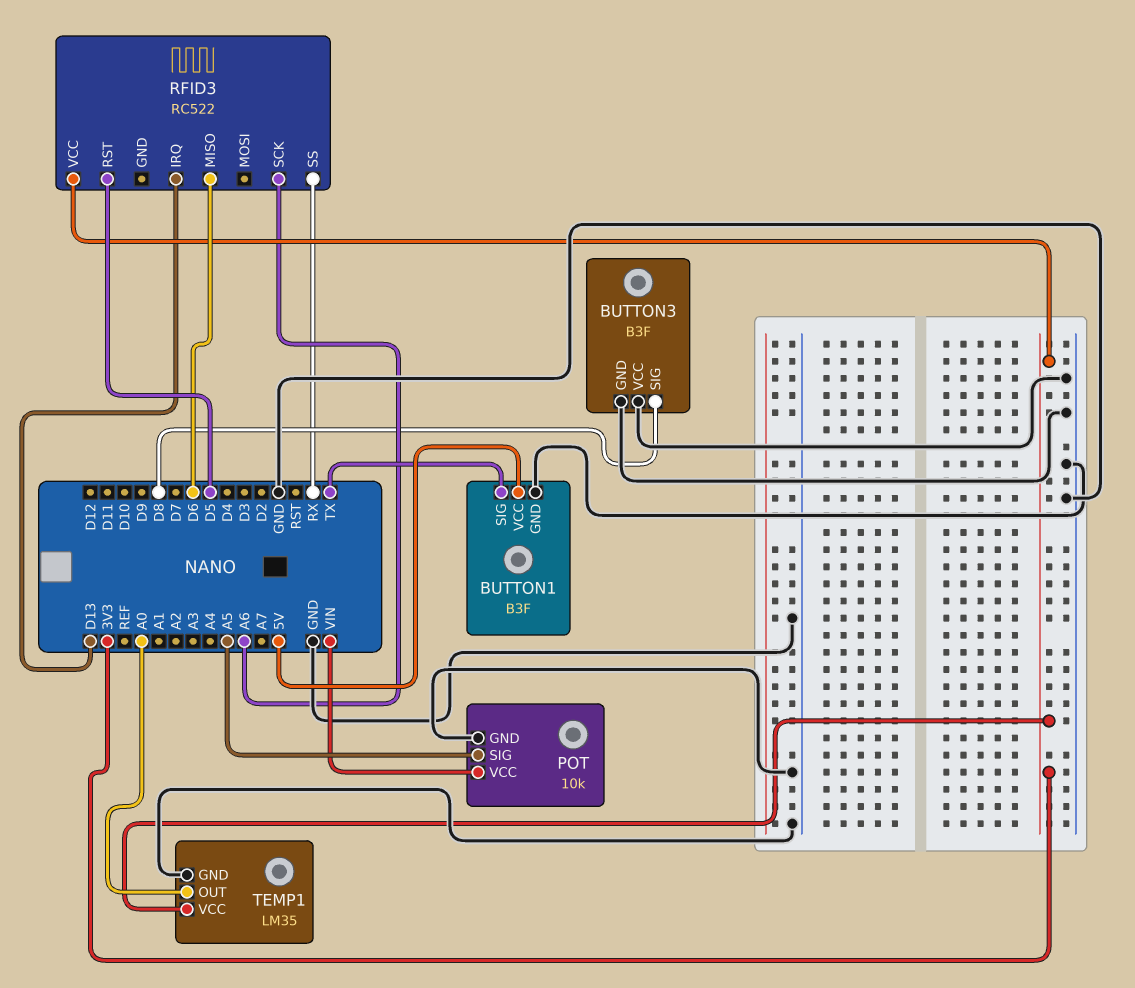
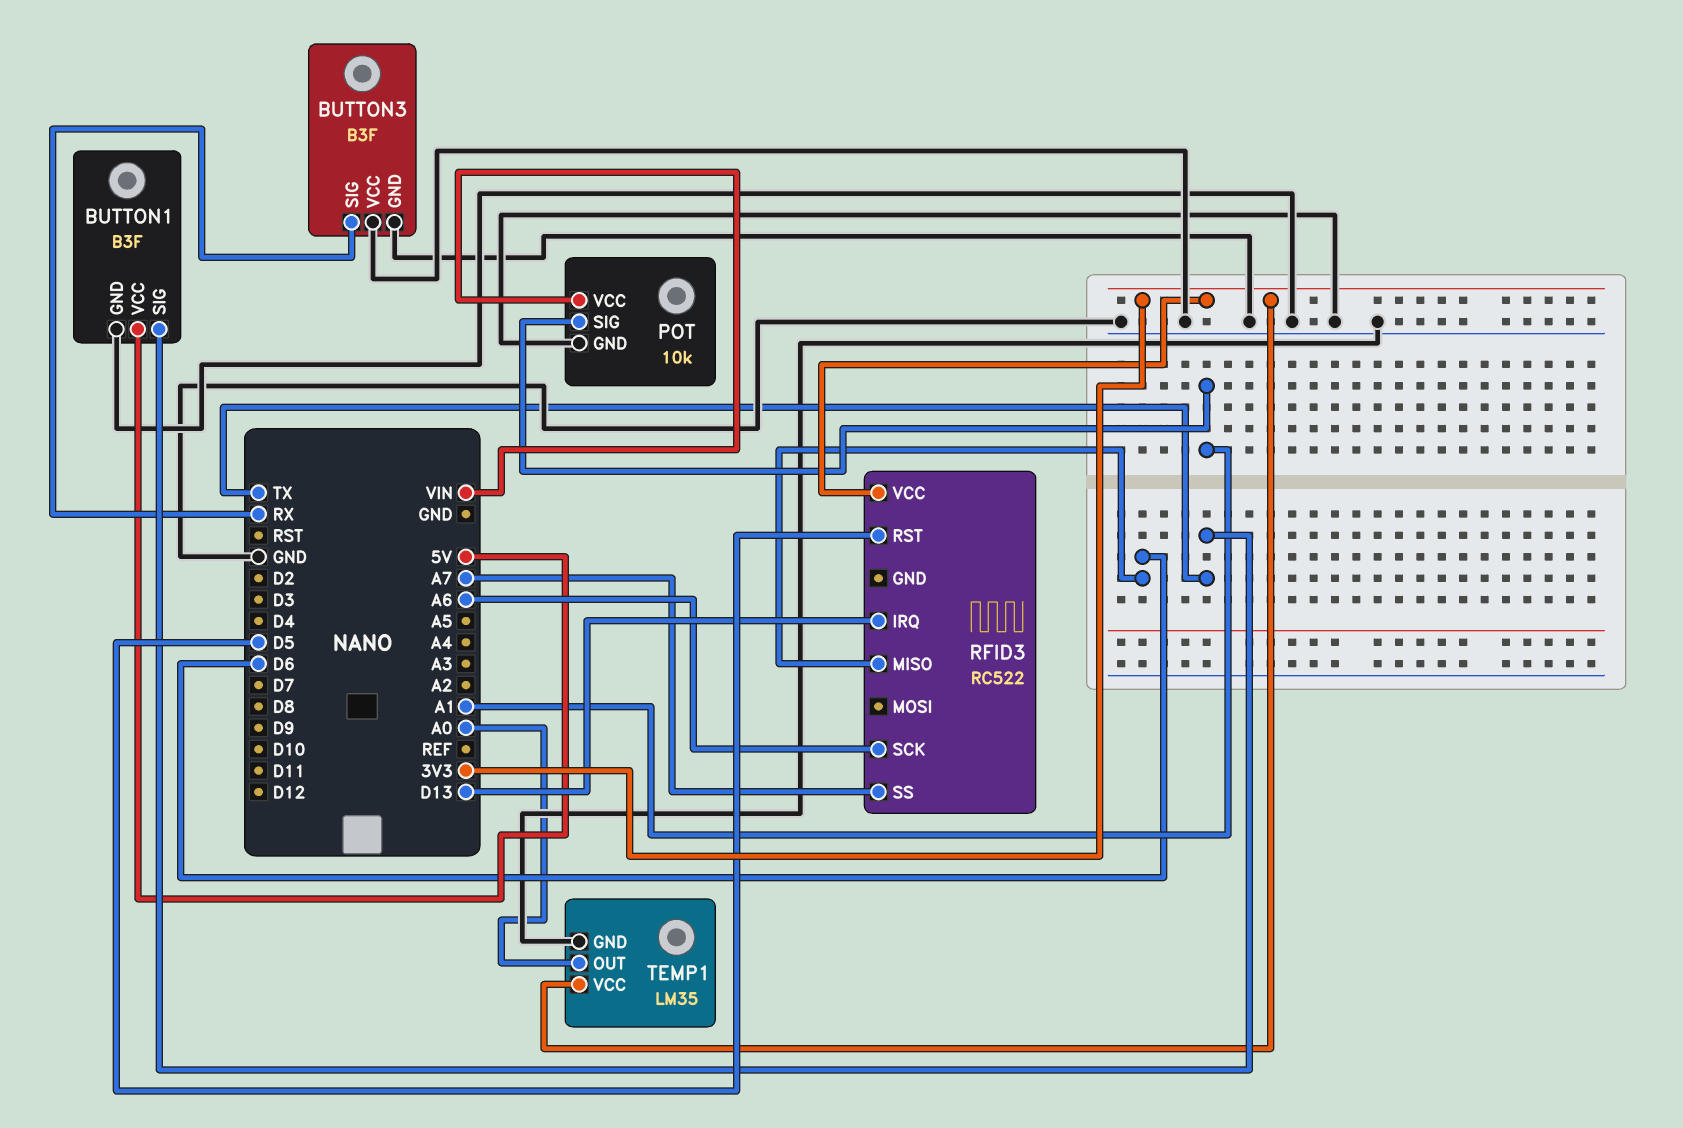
BUTTON3 pin SIG: D8 -> RX
POT pin SIG: A5 -> A1
RFID3 pin SS: RX -> A7

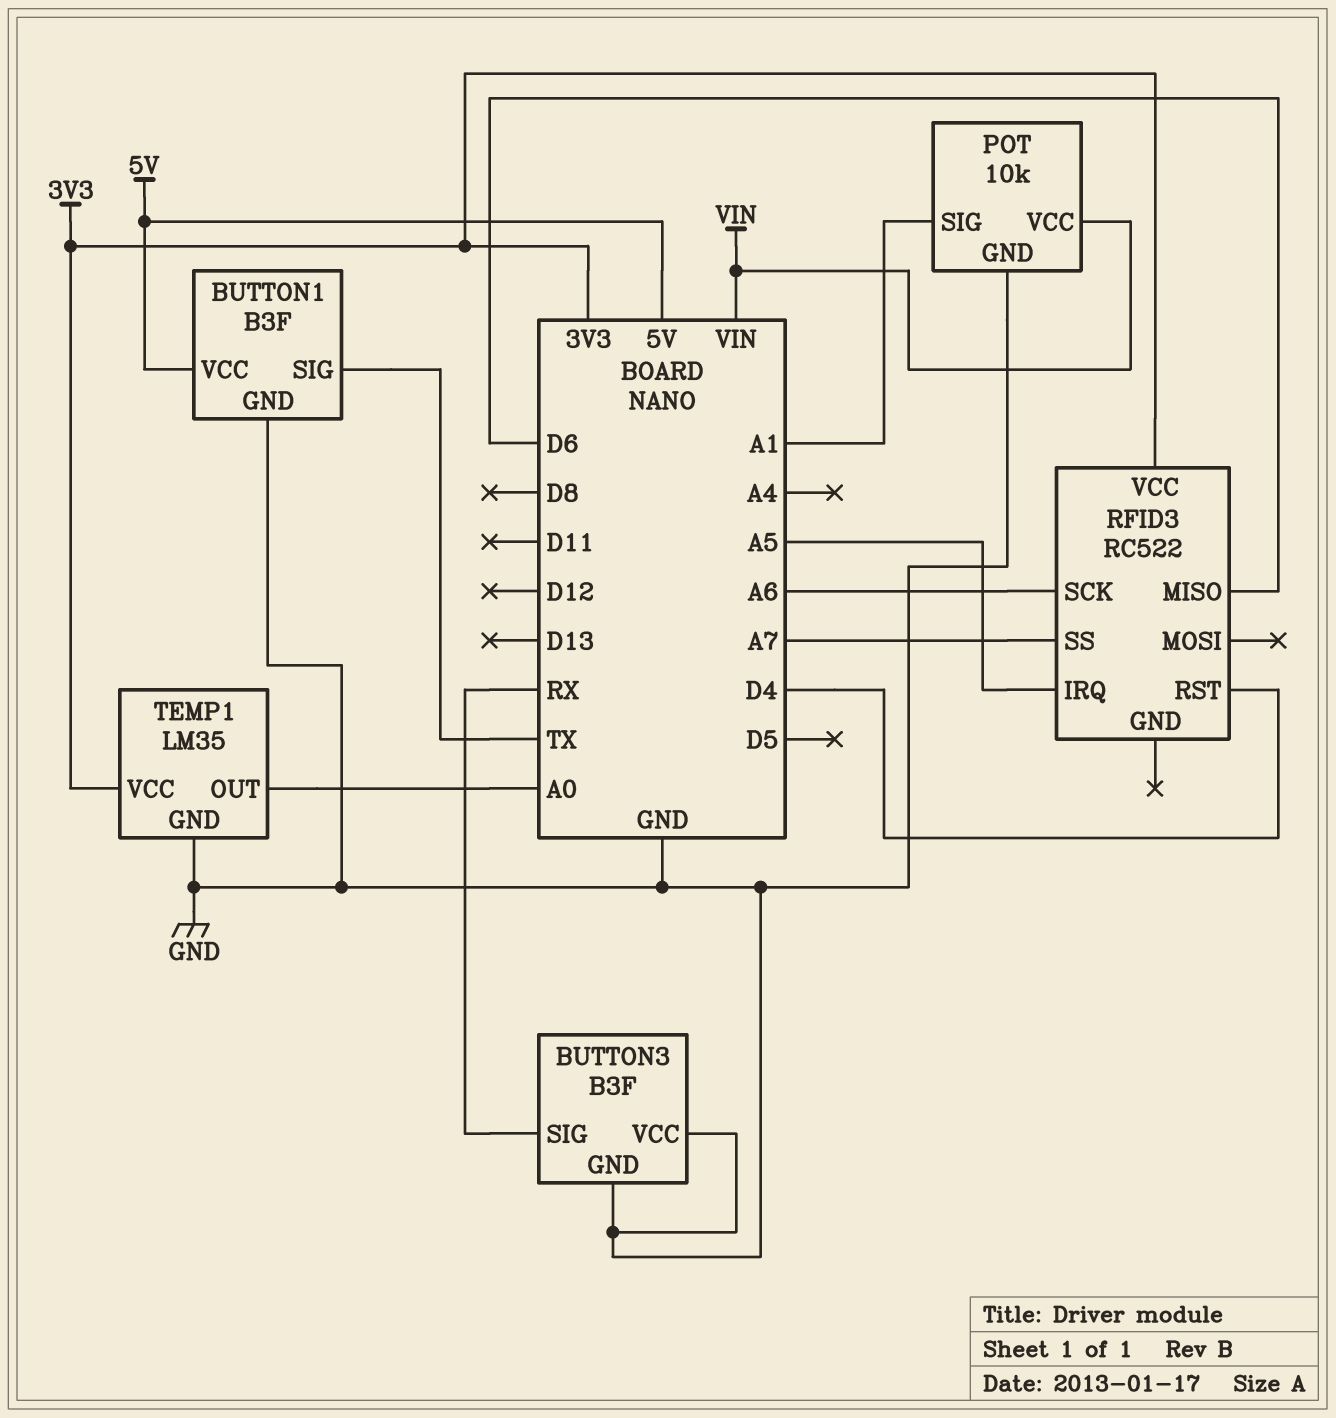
RFID3 pin IRQ: D13 -> A5
RFID3 pin RST: D5 -> D4

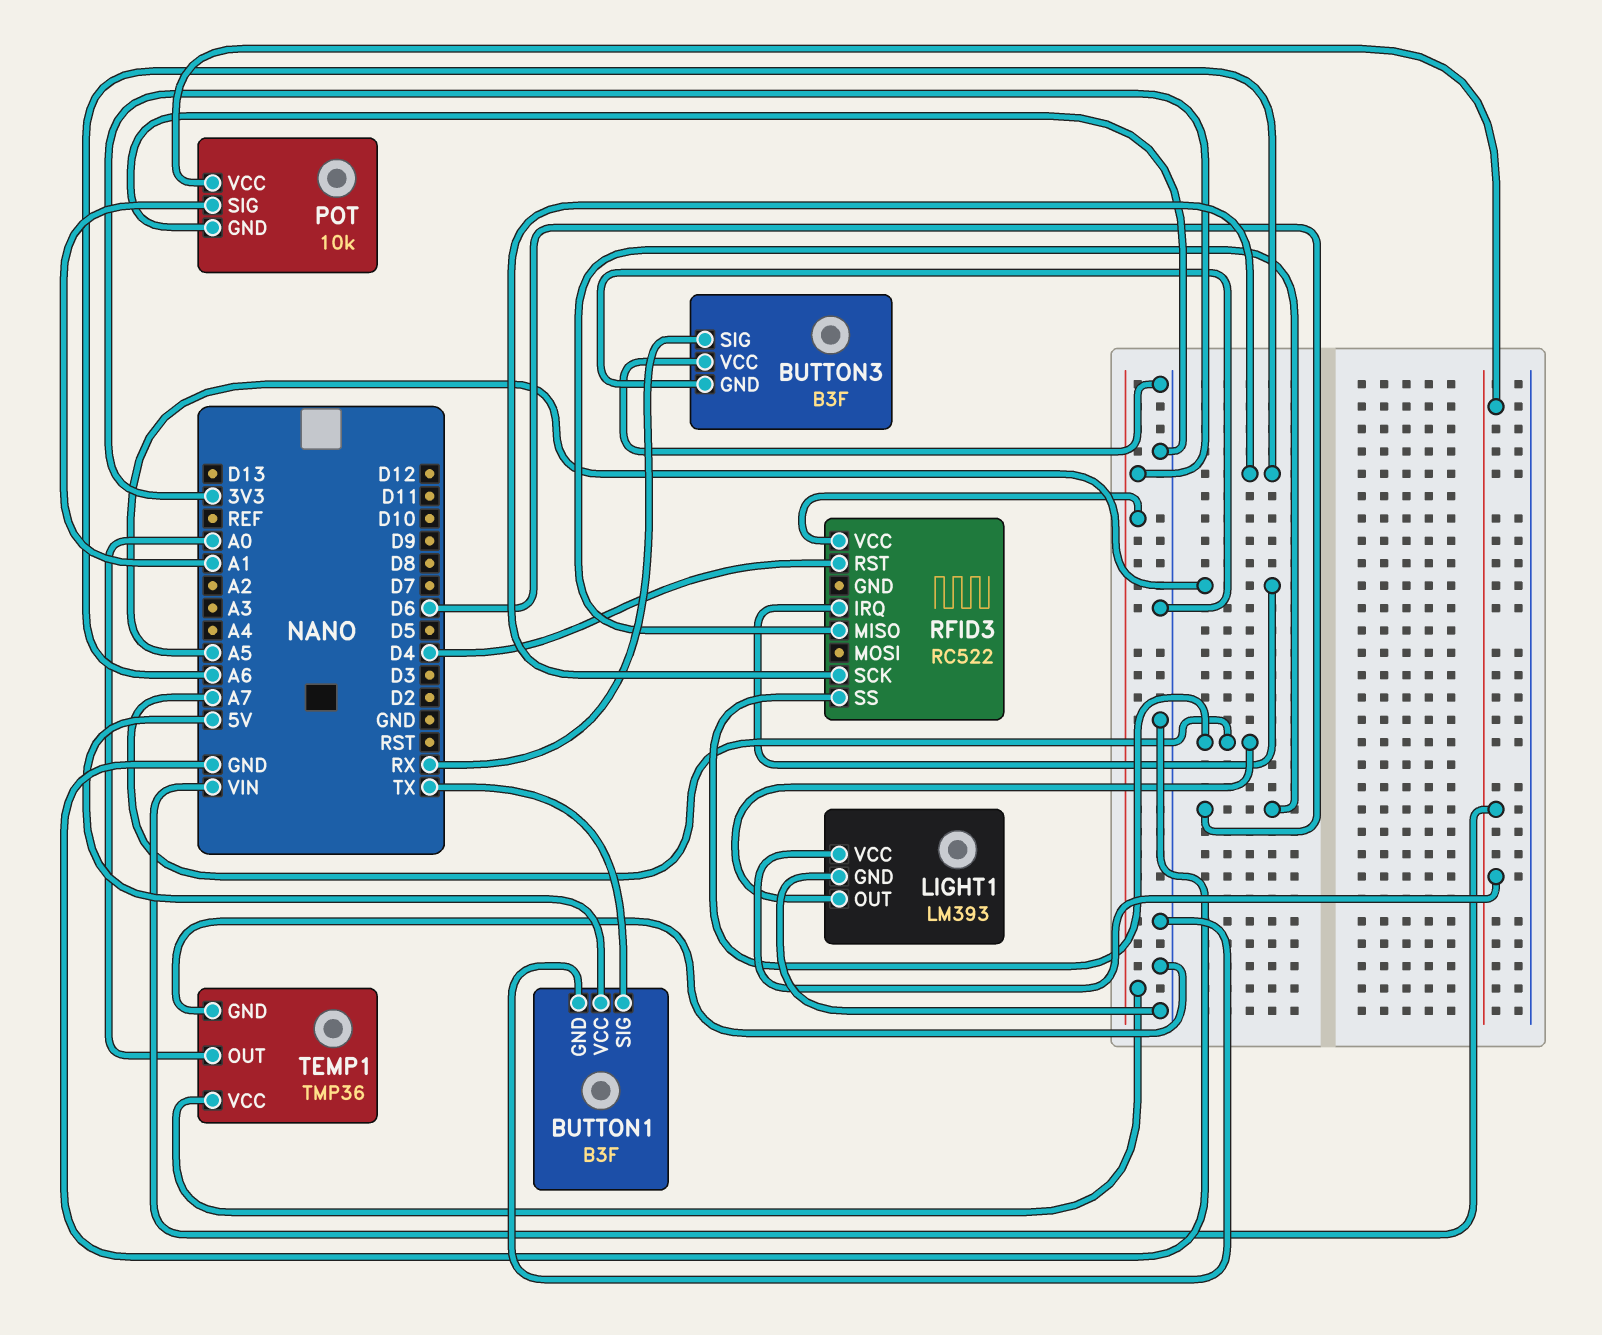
LIGHT1: none -> LM393
LIGHT1 pin GND: none -> GND
LIGHT1 pin OUT: none -> A7
LIGHT1 pin VCC: none -> VIN
TEMP1: LM35 -> TMP36

